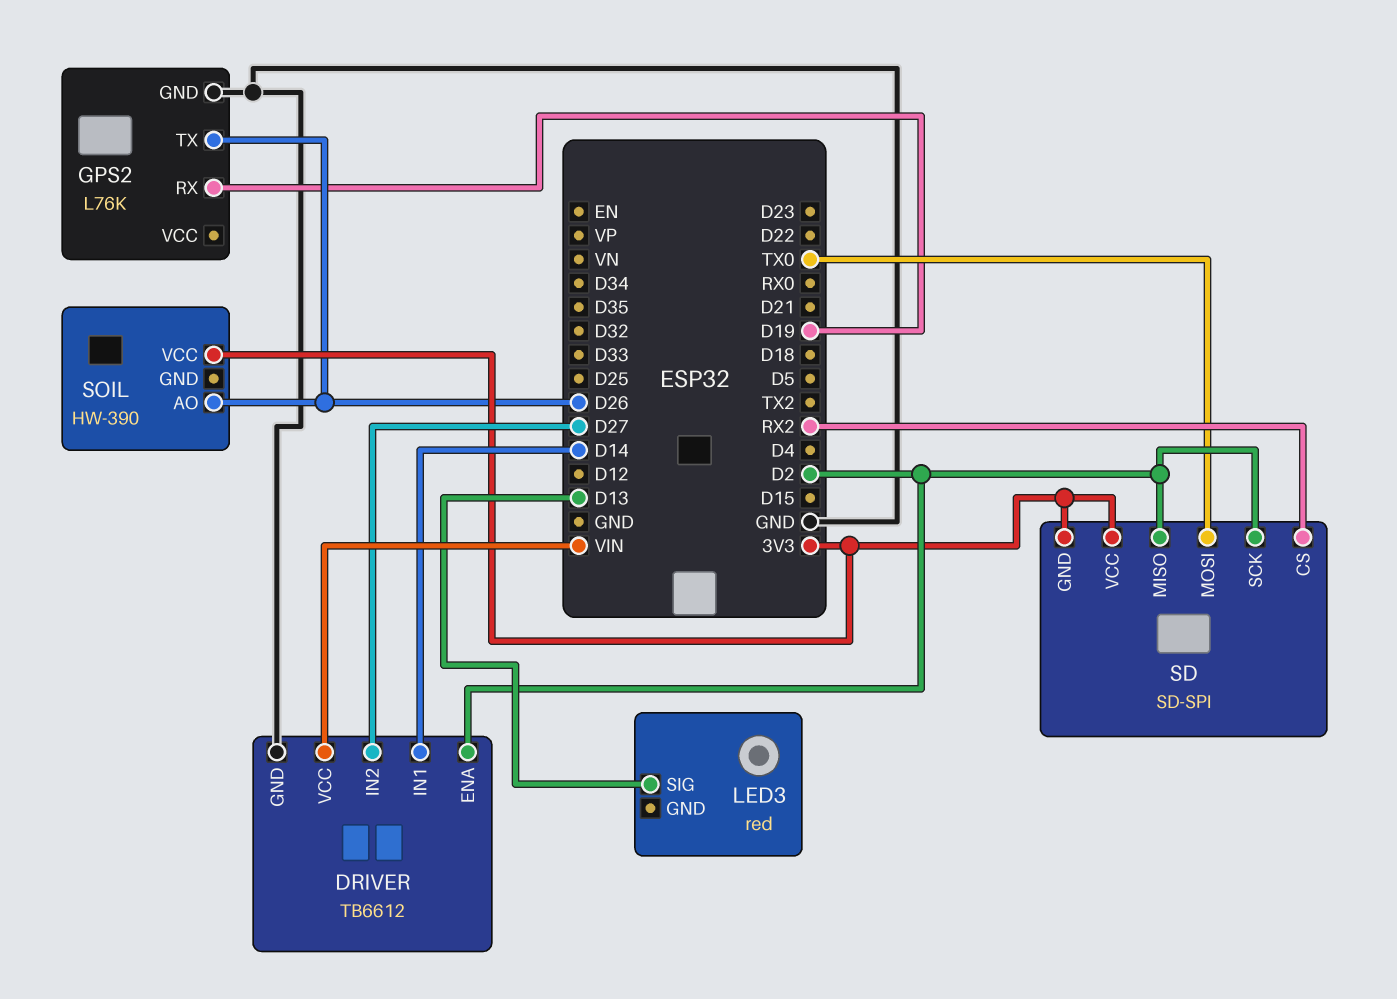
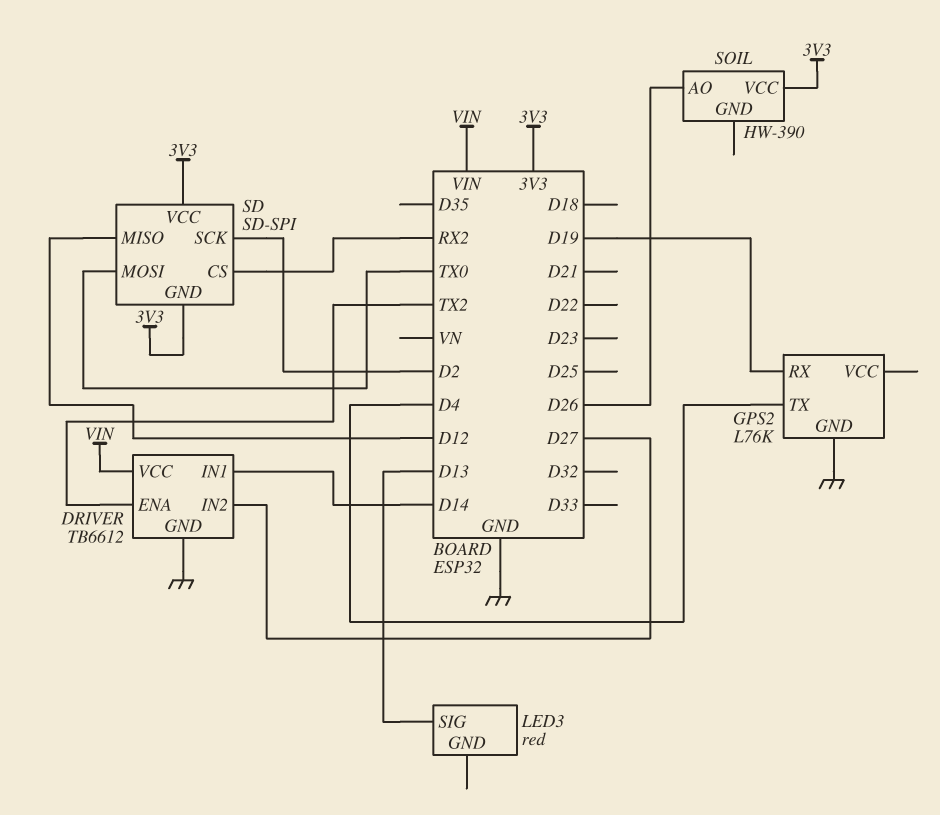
DRIVER pin ENA: D2 -> TX2
GPS2 pin TX: D26 -> D4
SD pin MISO: D2 -> D12

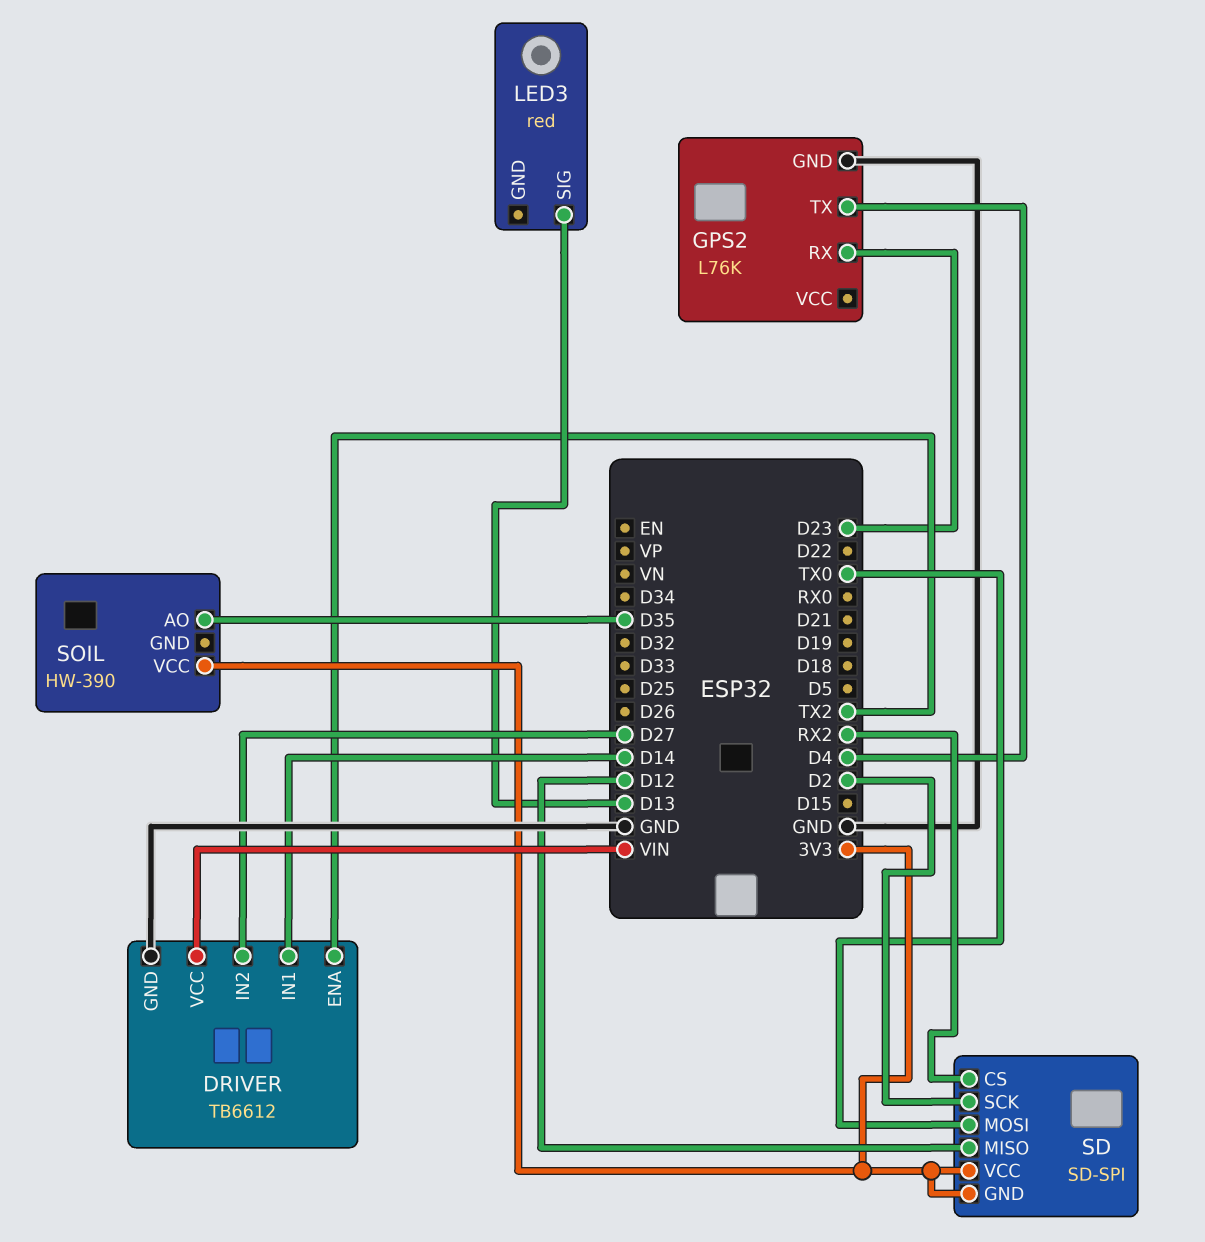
GPS2 pin RX: D19 -> D23
SOIL pin AO: D26 -> D35

